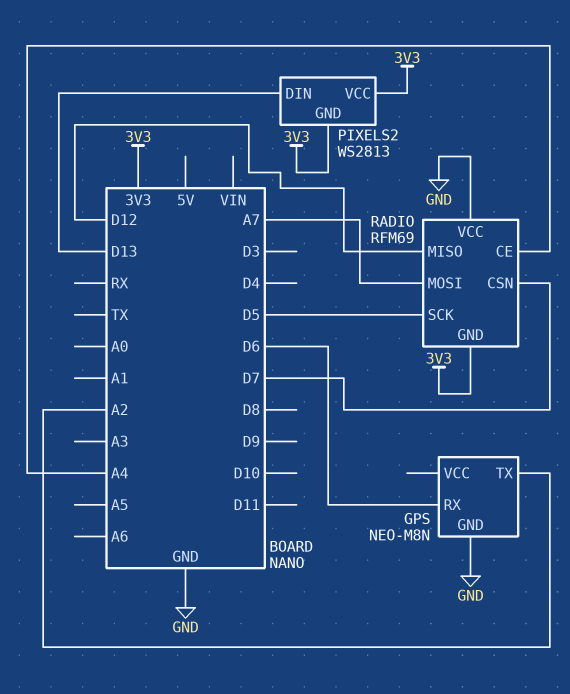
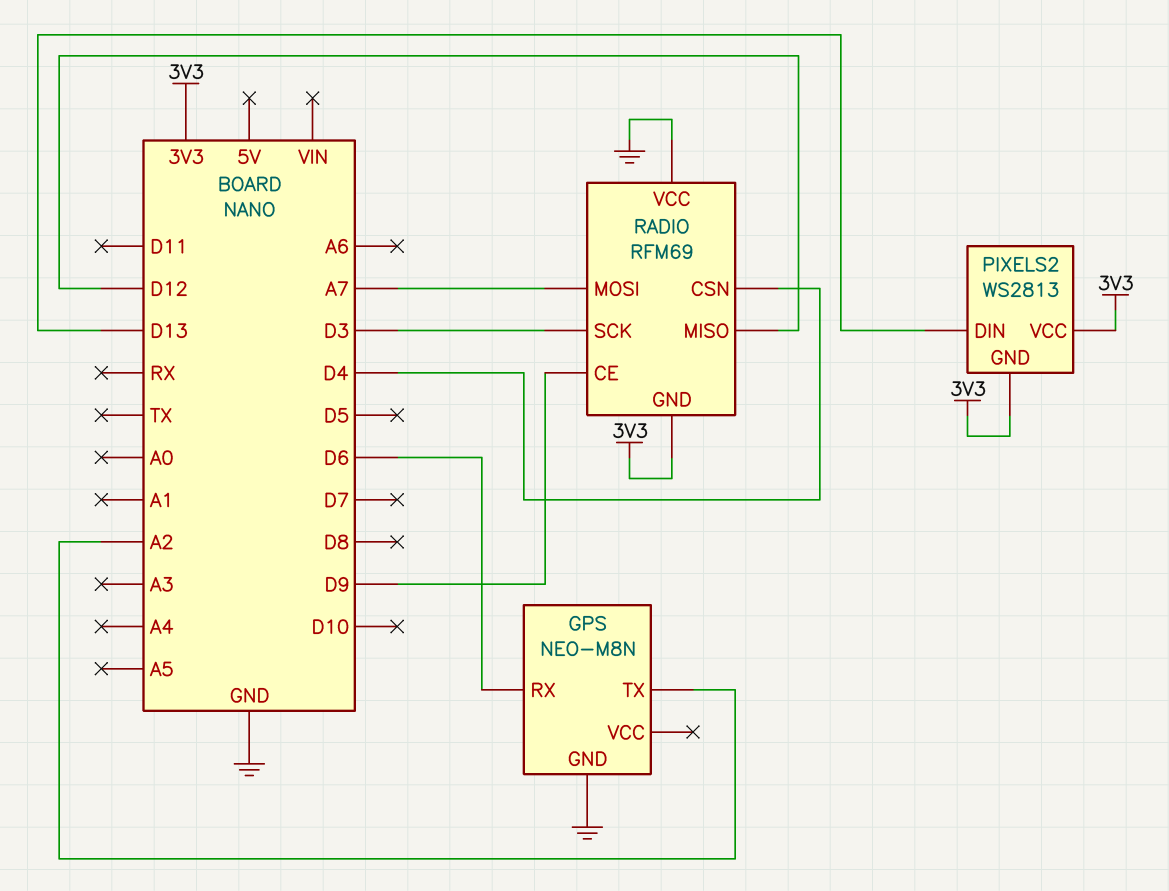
RADIO pin CE: A4 -> D9
RADIO pin CSN: D7 -> D4
RADIO pin SCK: D5 -> D3

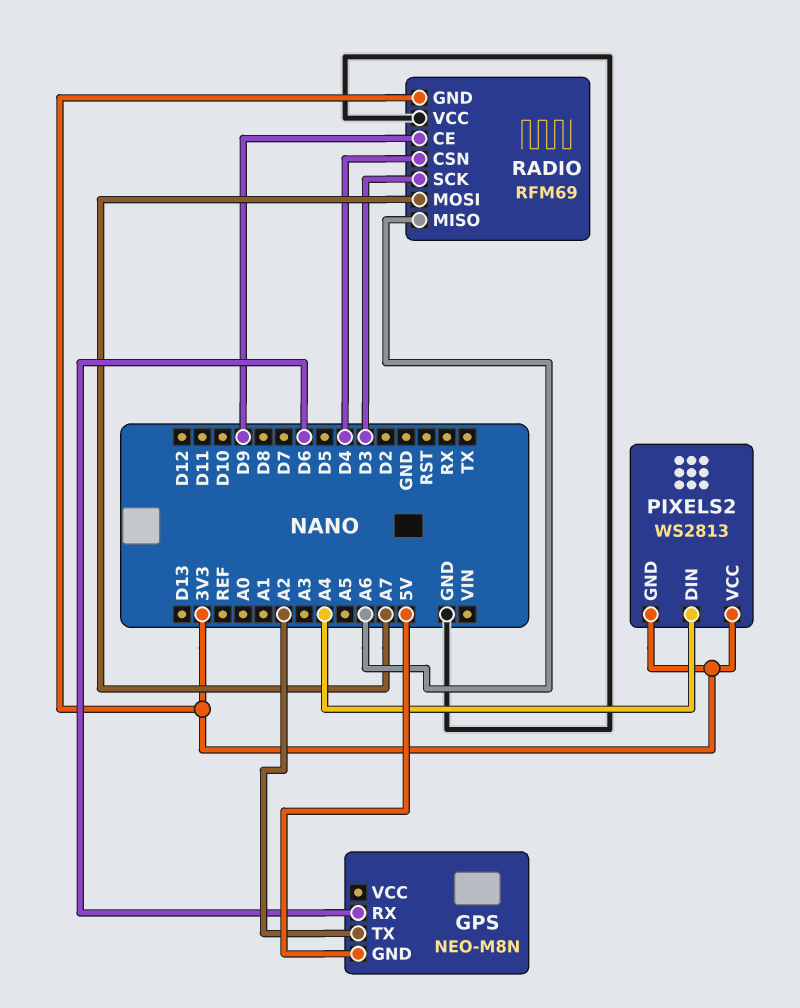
GPS pin GND: GND -> 5V
PIXELS2 pin DIN: D13 -> A4
RADIO pin MISO: D12 -> A6

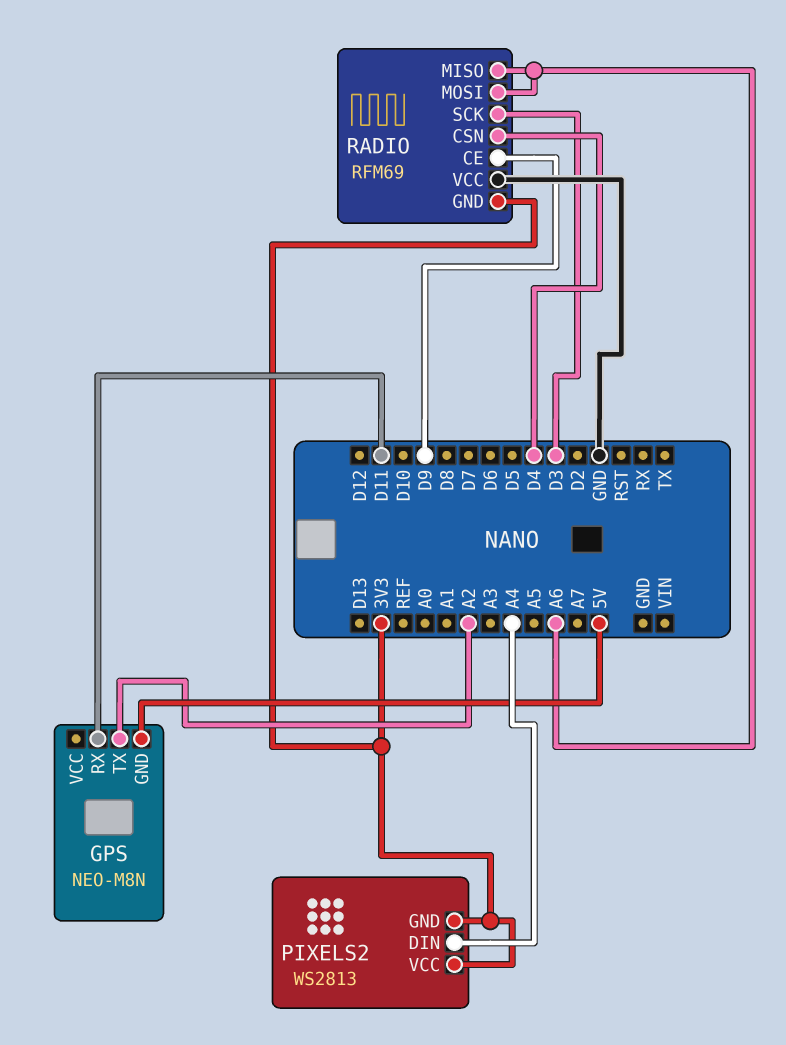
GPS pin RX: D6 -> D11
RADIO pin MOSI: A7 -> A6

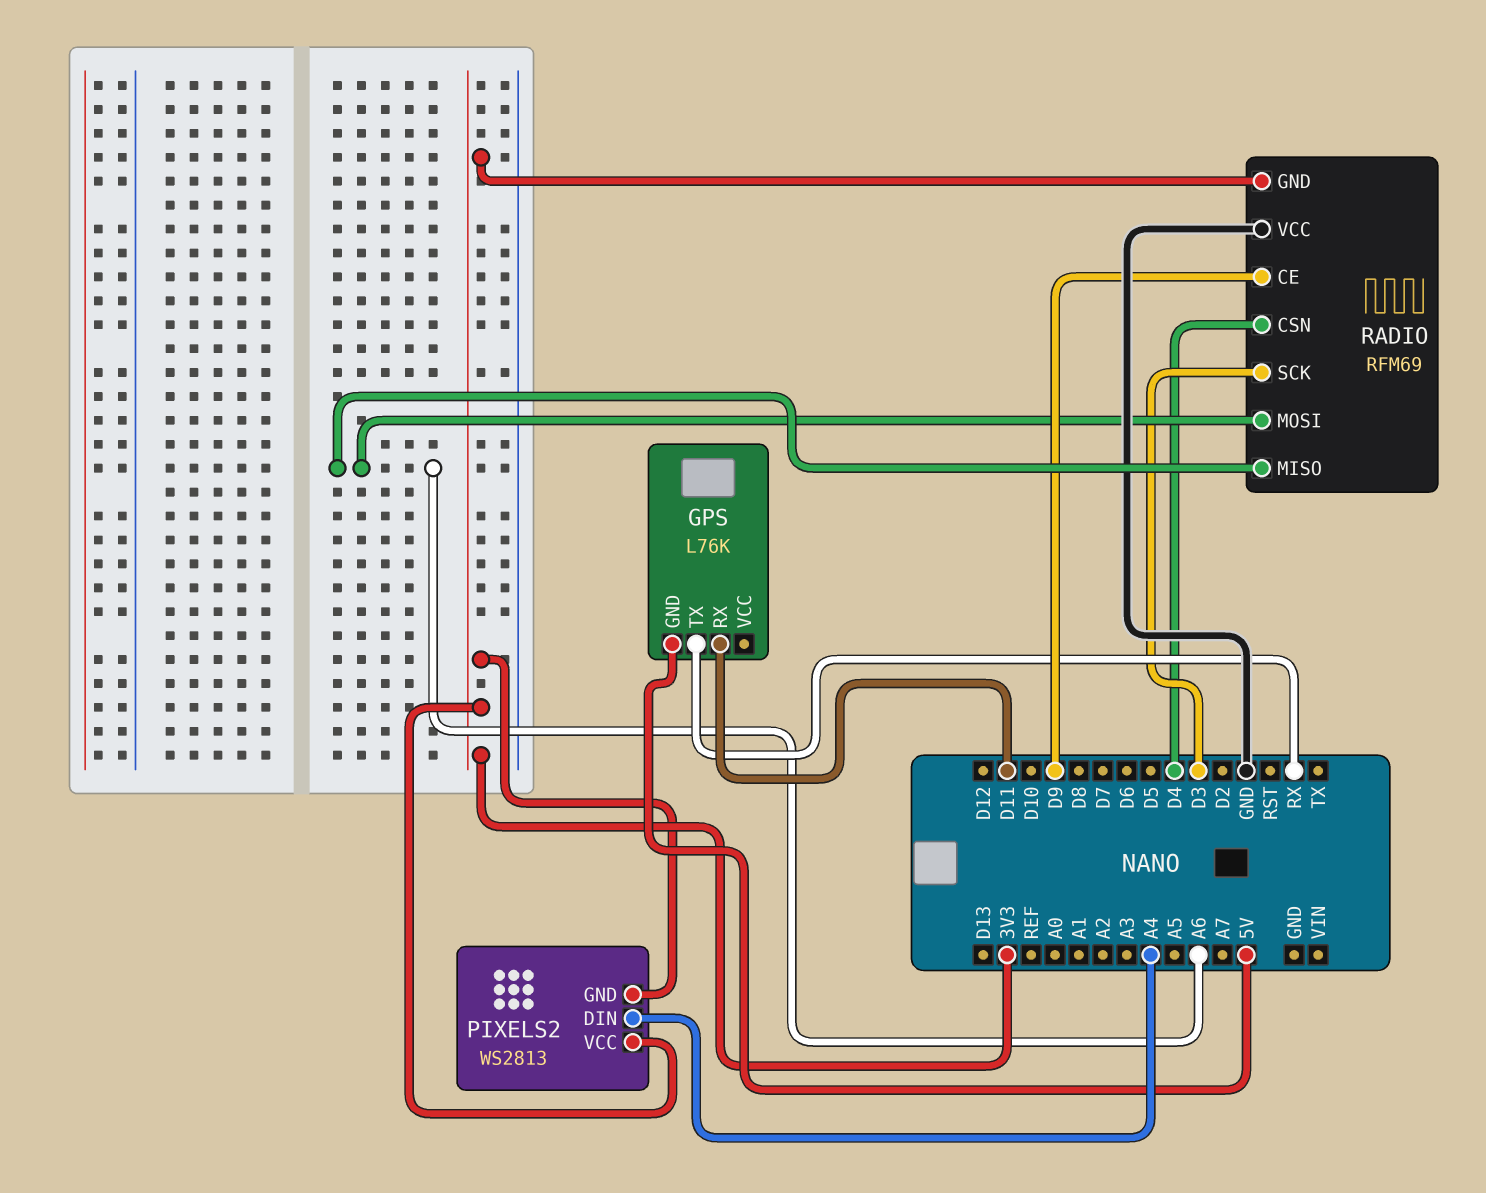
GPS: NEO-M8N -> L76K
GPS pin TX: A2 -> RX

